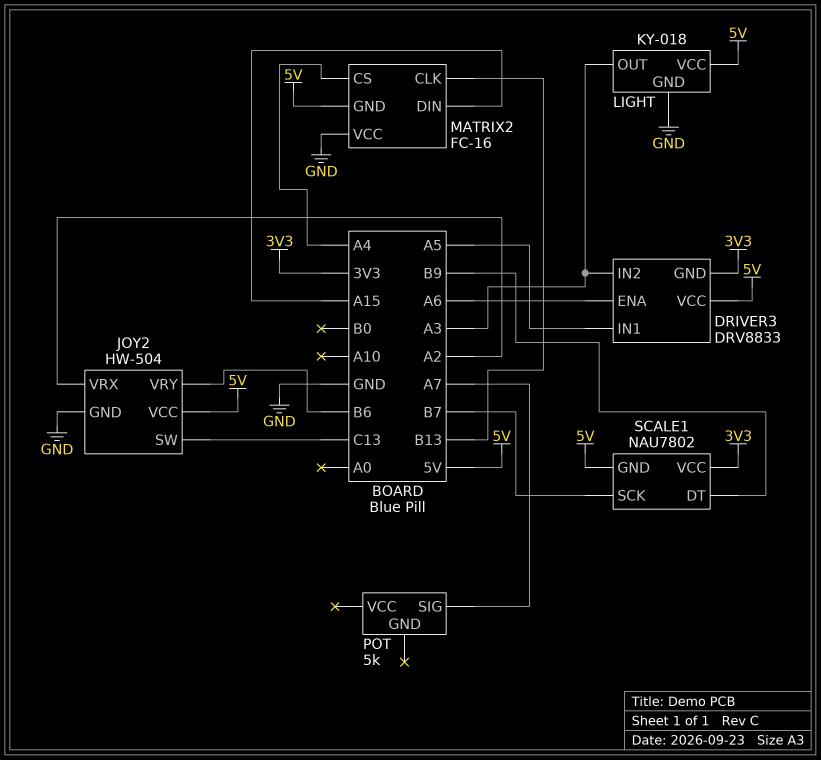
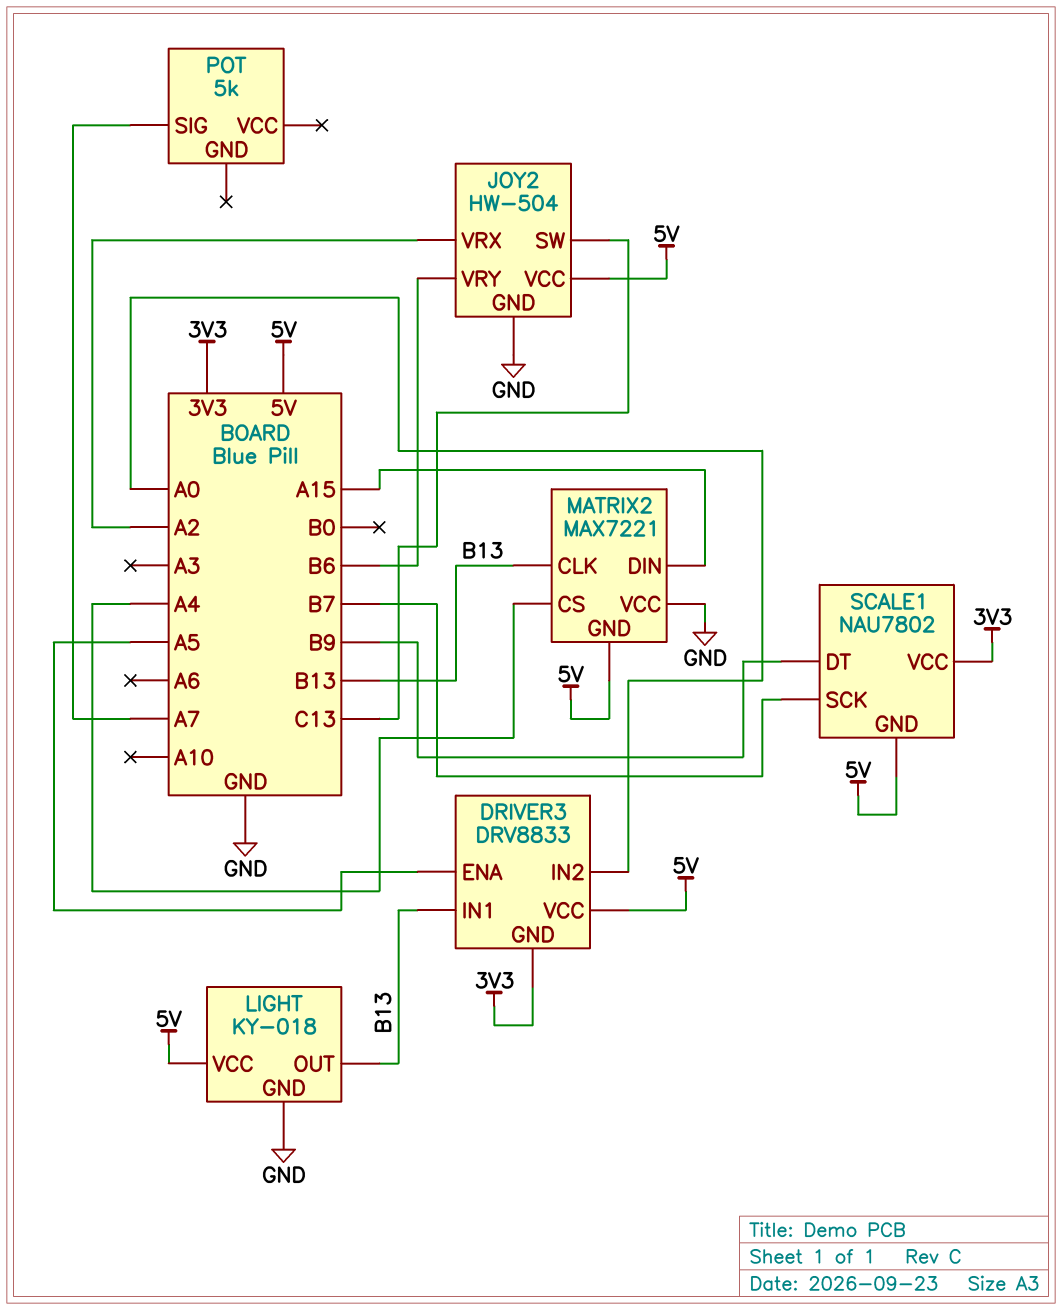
DRIVER3 pin ENA: A6 -> A5
DRIVER3 pin IN1: A5 -> B13
DRIVER3 pin IN2: A3 -> A0
LIGHT pin OUT: A3 -> B13
MATRIX2: FC-16 -> MAX7221

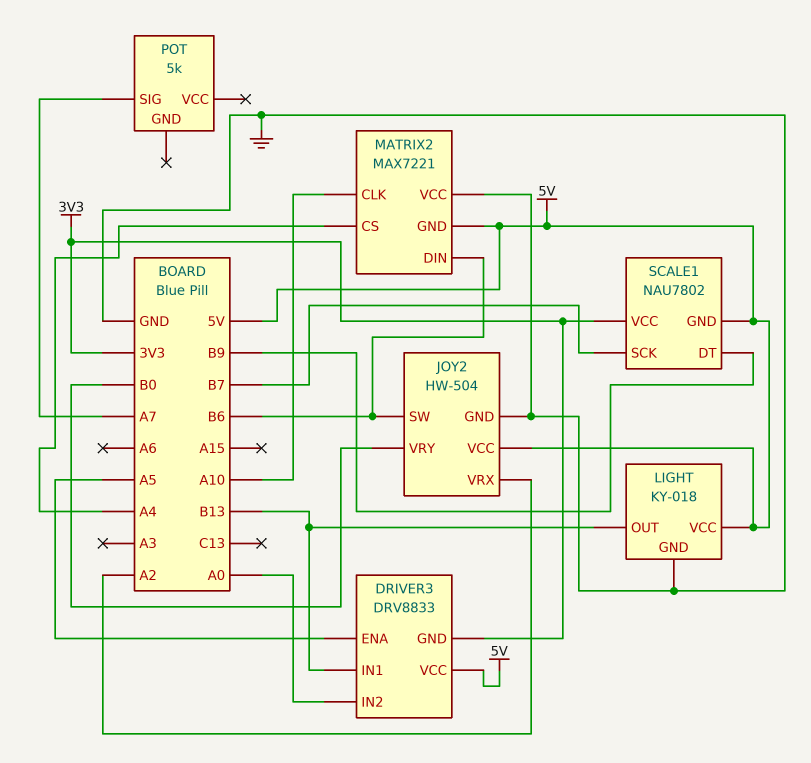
JOY2 pin SW: C13 -> B6
JOY2 pin VRY: B6 -> B0
MATRIX2 pin CLK: B13 -> A10
MATRIX2 pin DIN: A15 -> B6

